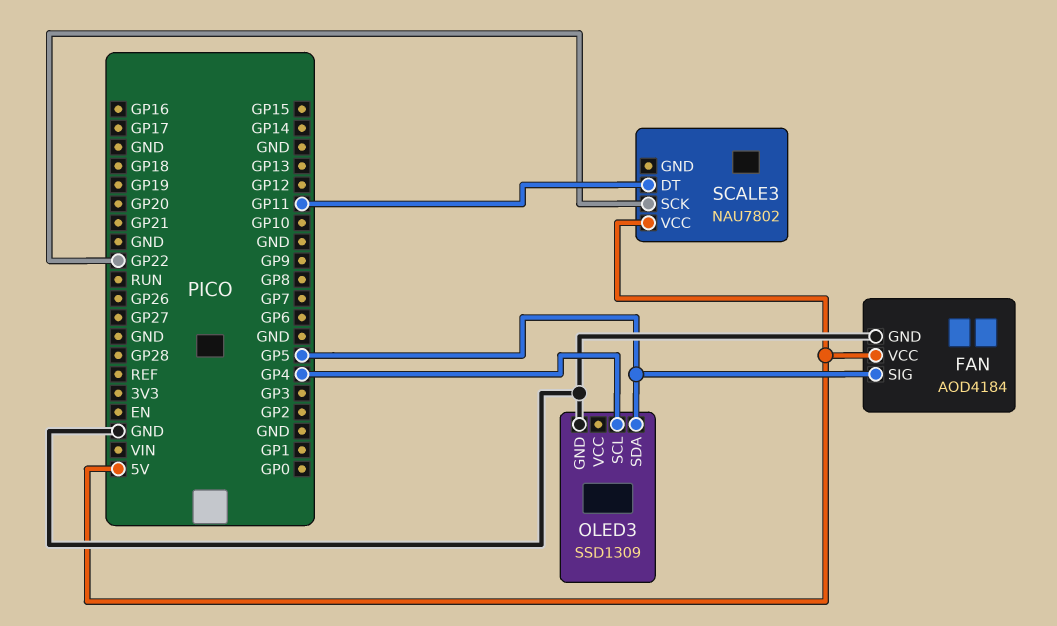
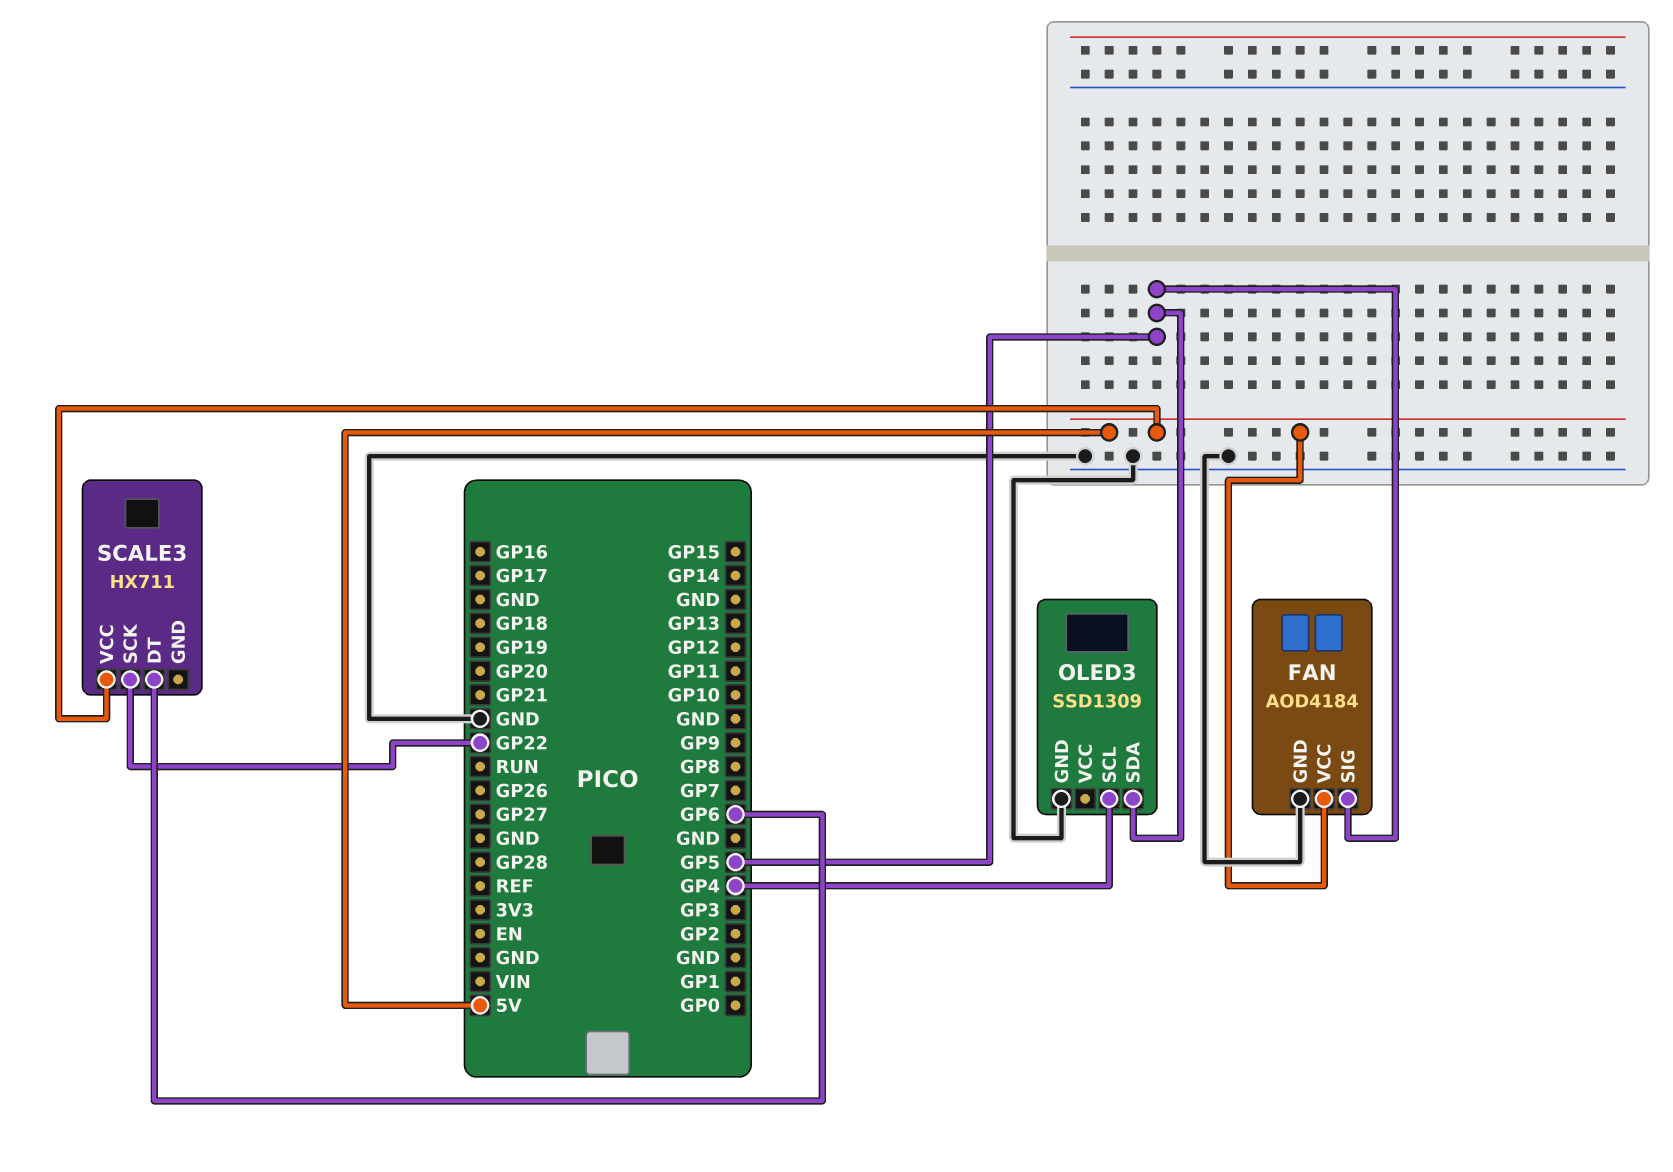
SCALE3: NAU7802 -> HX711
SCALE3 pin DT: GP11 -> GP6

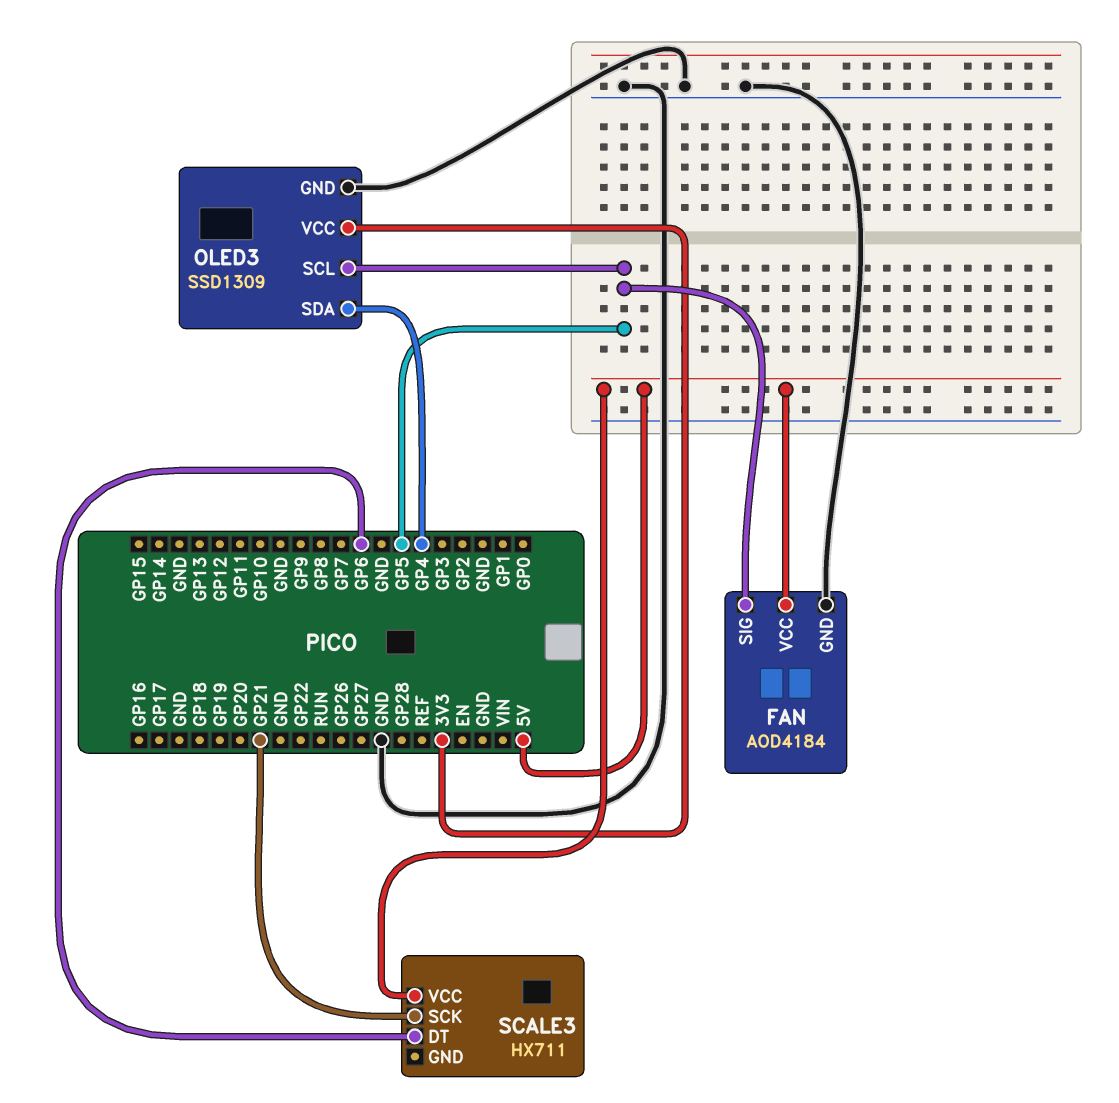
OLED3 pin SCL: GP4 -> GP5
OLED3 pin SDA: GP5 -> GP4
OLED3 pin VCC: none -> 3V3
SCALE3 pin SCK: GP22 -> GP21

